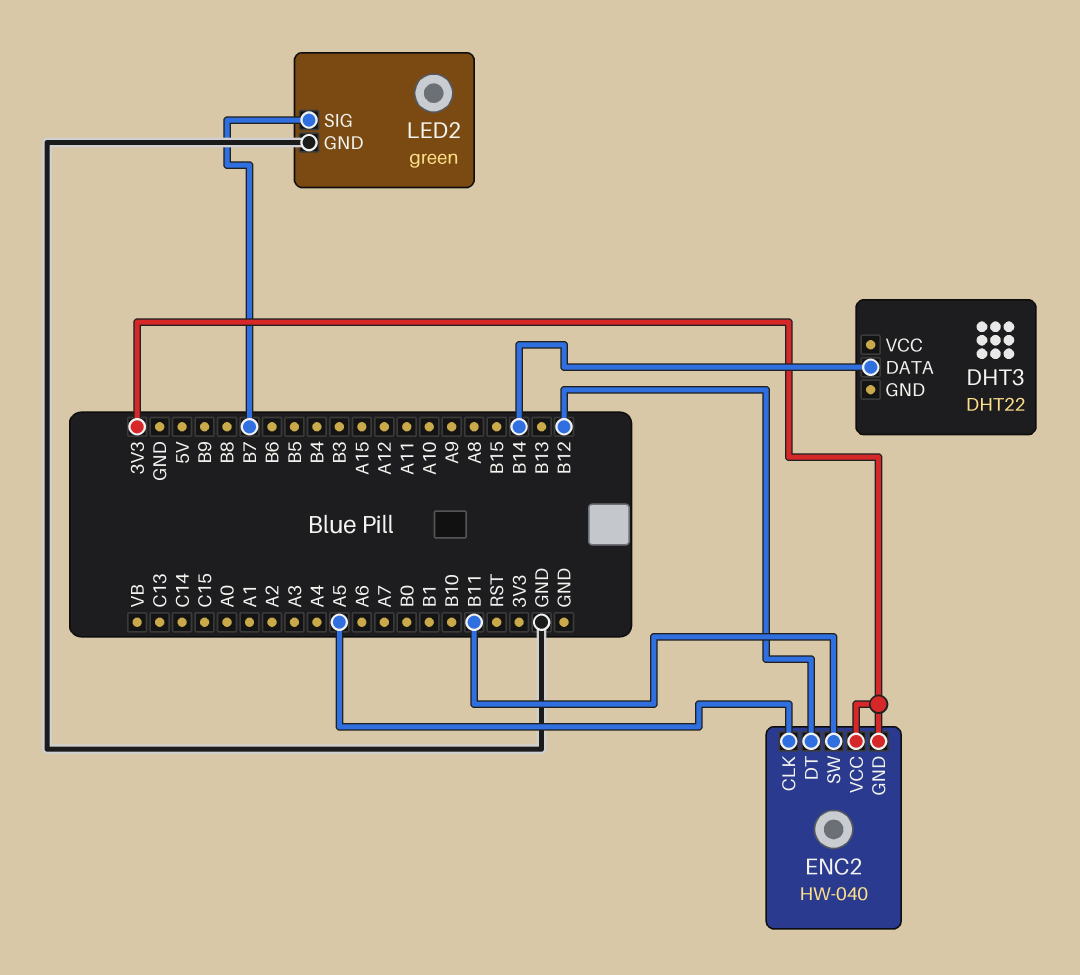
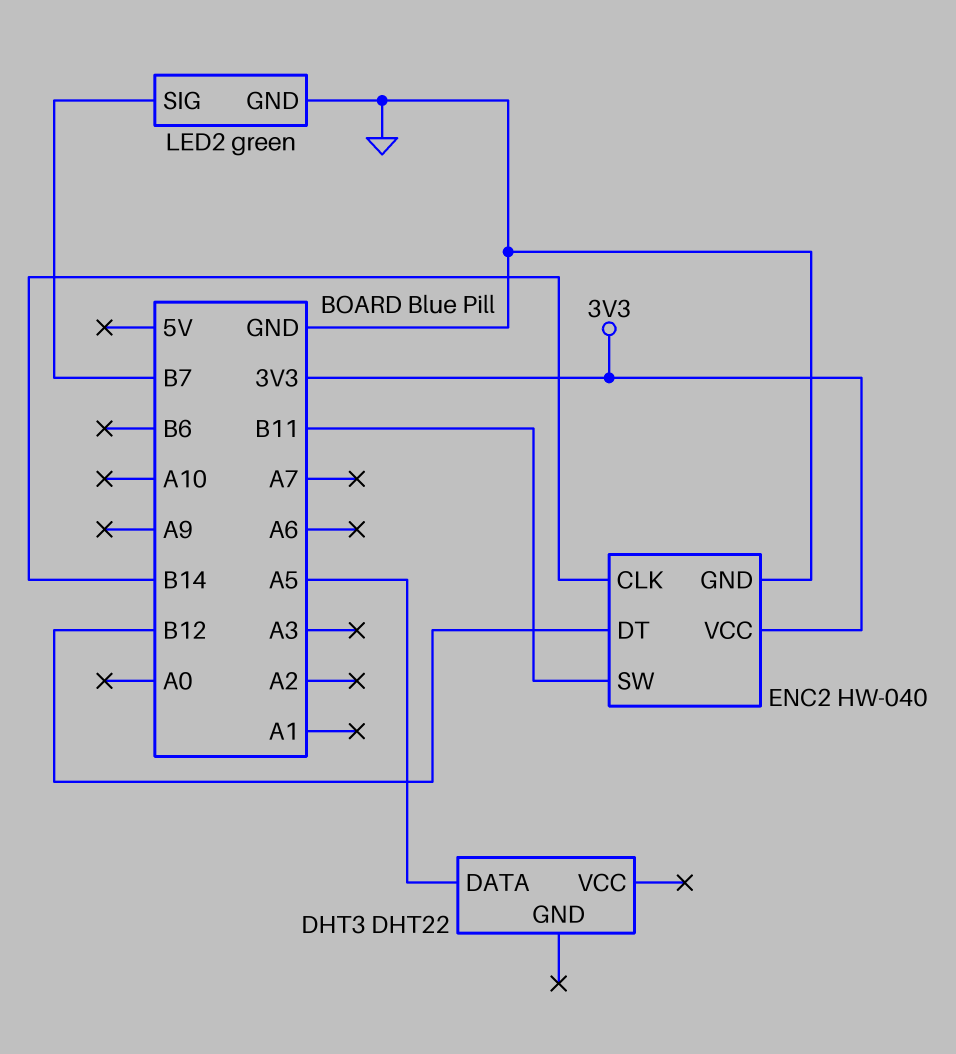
DHT3 pin DATA: B14 -> A5
ENC2 pin CLK: A5 -> B14
ENC2 pin GND: 3V3 -> GND

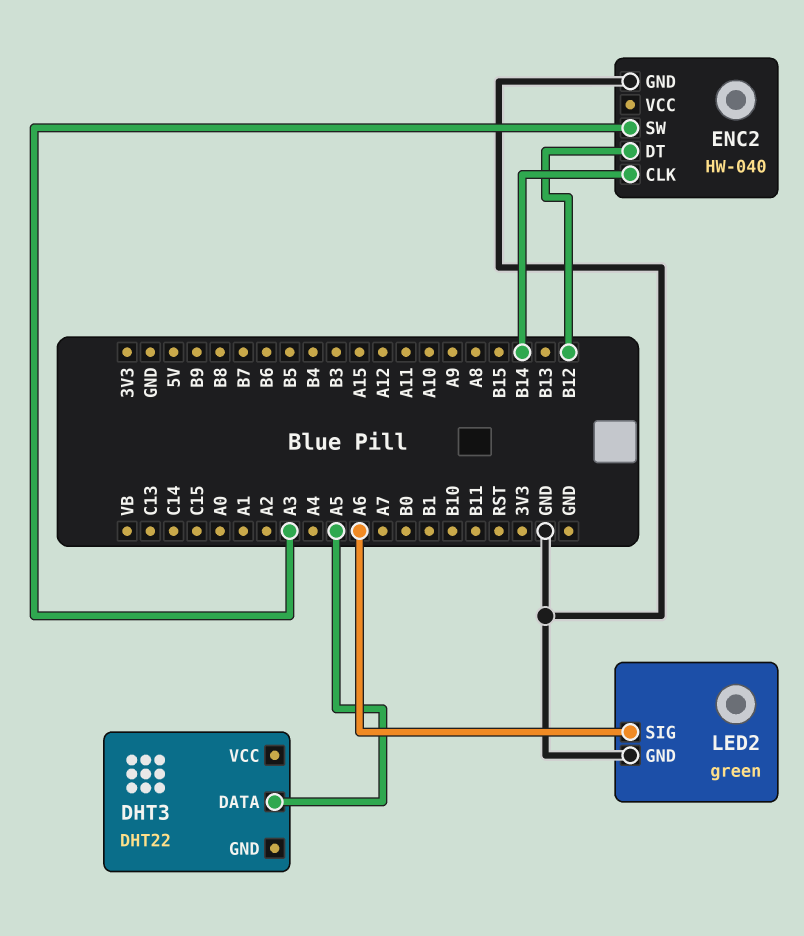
ENC2 pin SW: B11 -> A3
ENC2 pin VCC: 3V3 -> none
LED2 pin SIG: B7 -> A6

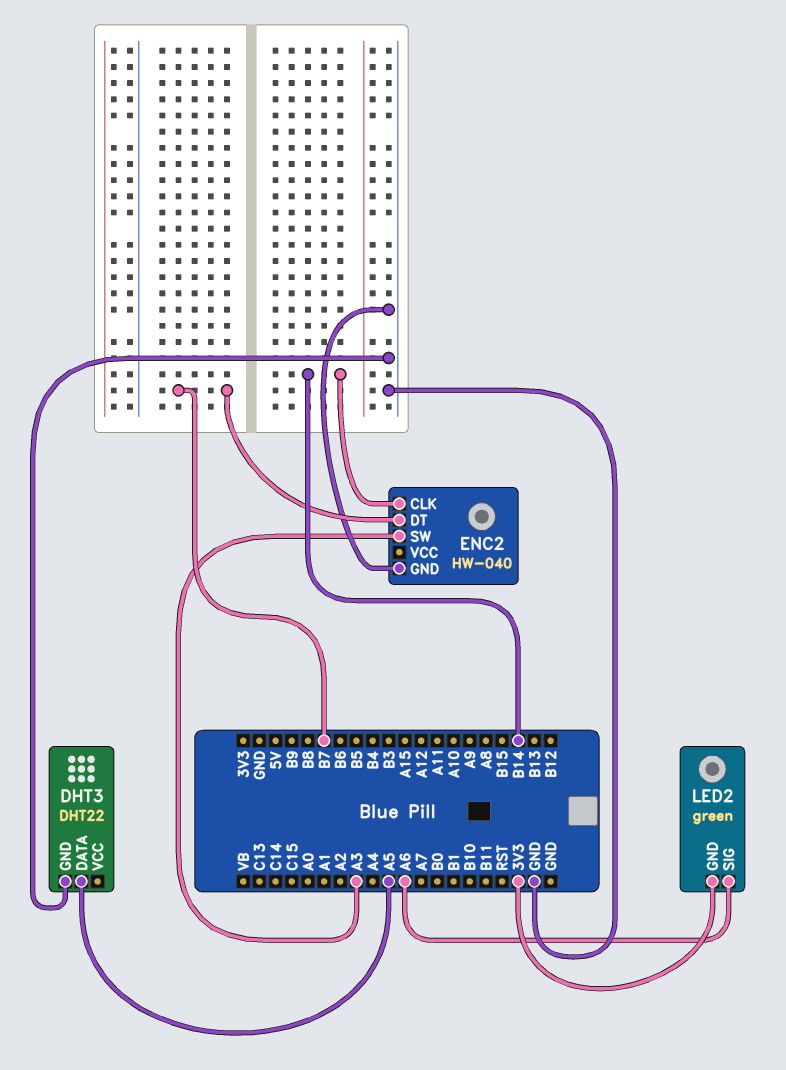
DHT3 pin GND: none -> GND
ENC2 pin DT: B12 -> B7
LED2 pin GND: GND -> 3V3

